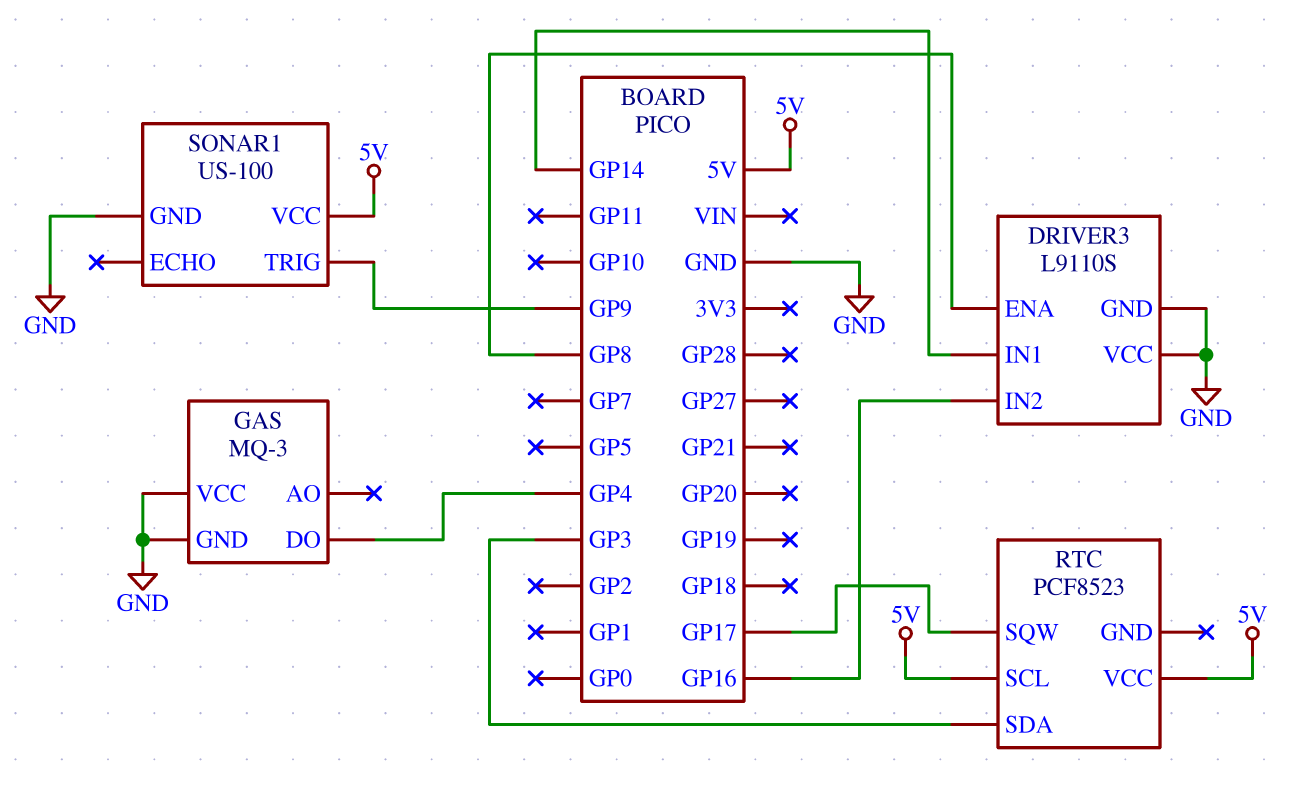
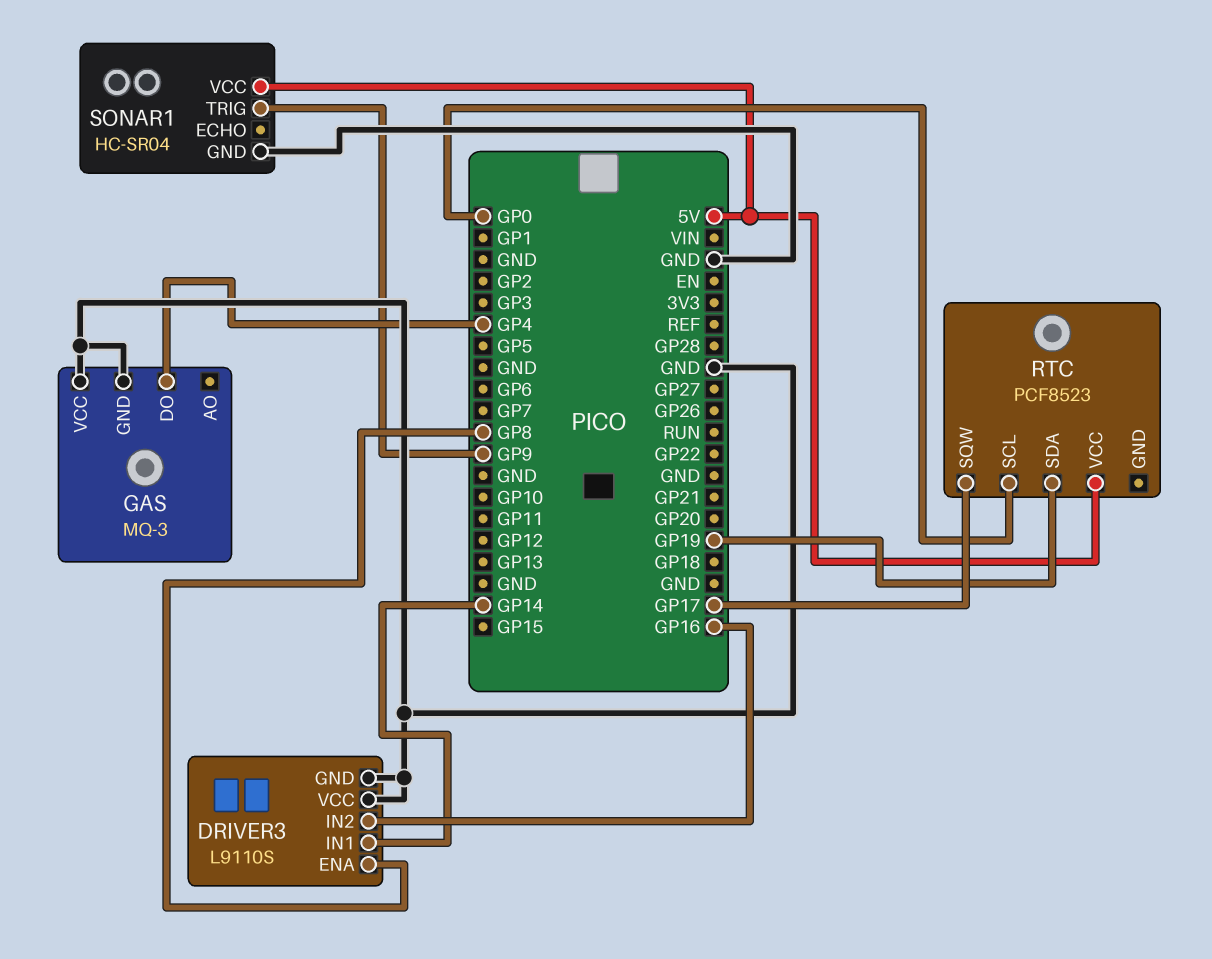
RTC pin SCL: 5V -> GP0
RTC pin SDA: GP3 -> GP19
SONAR1: US-100 -> HC-SR04

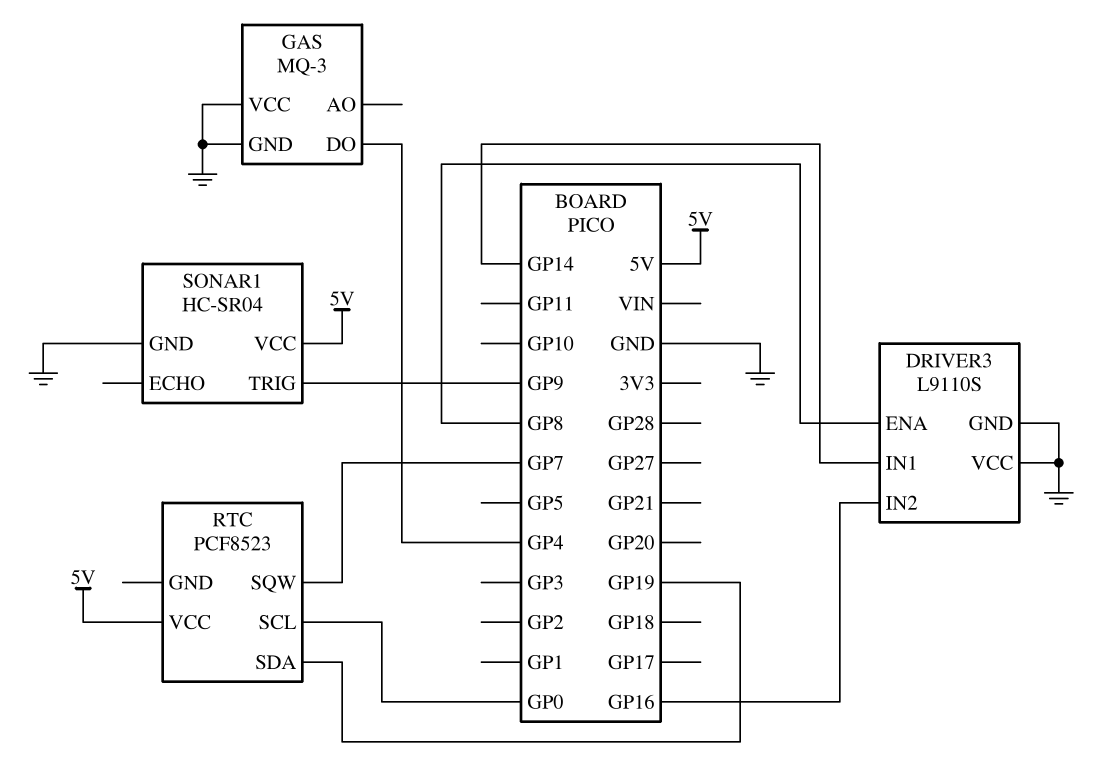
RTC pin SQW: GP17 -> GP7

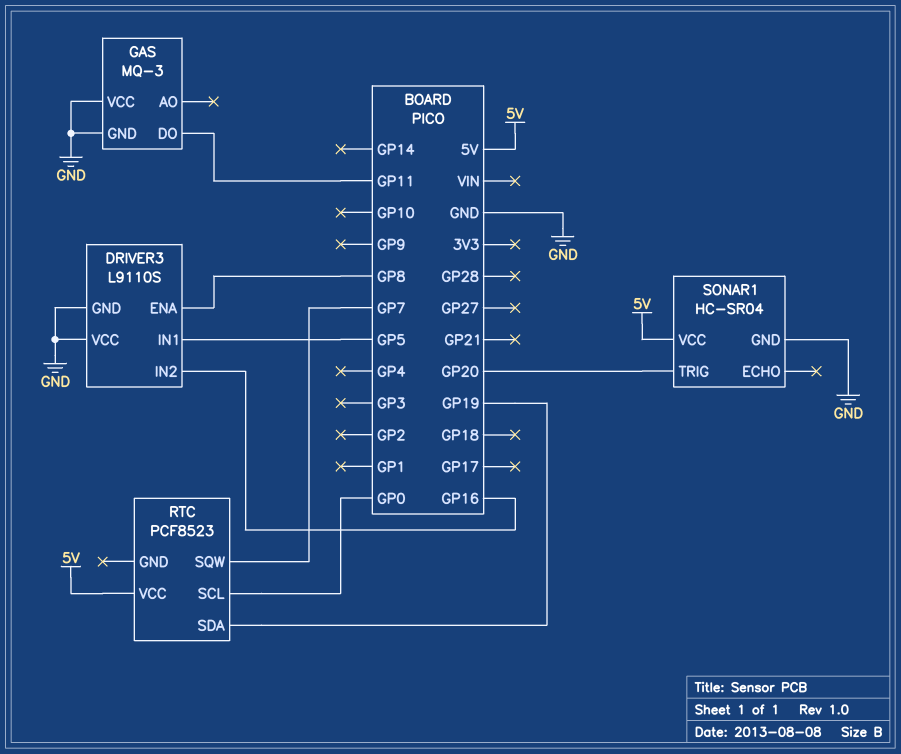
DRIVER3 pin IN1: GP14 -> GP5
GAS pin DO: GP4 -> GP11
SONAR1 pin TRIG: GP9 -> GP20

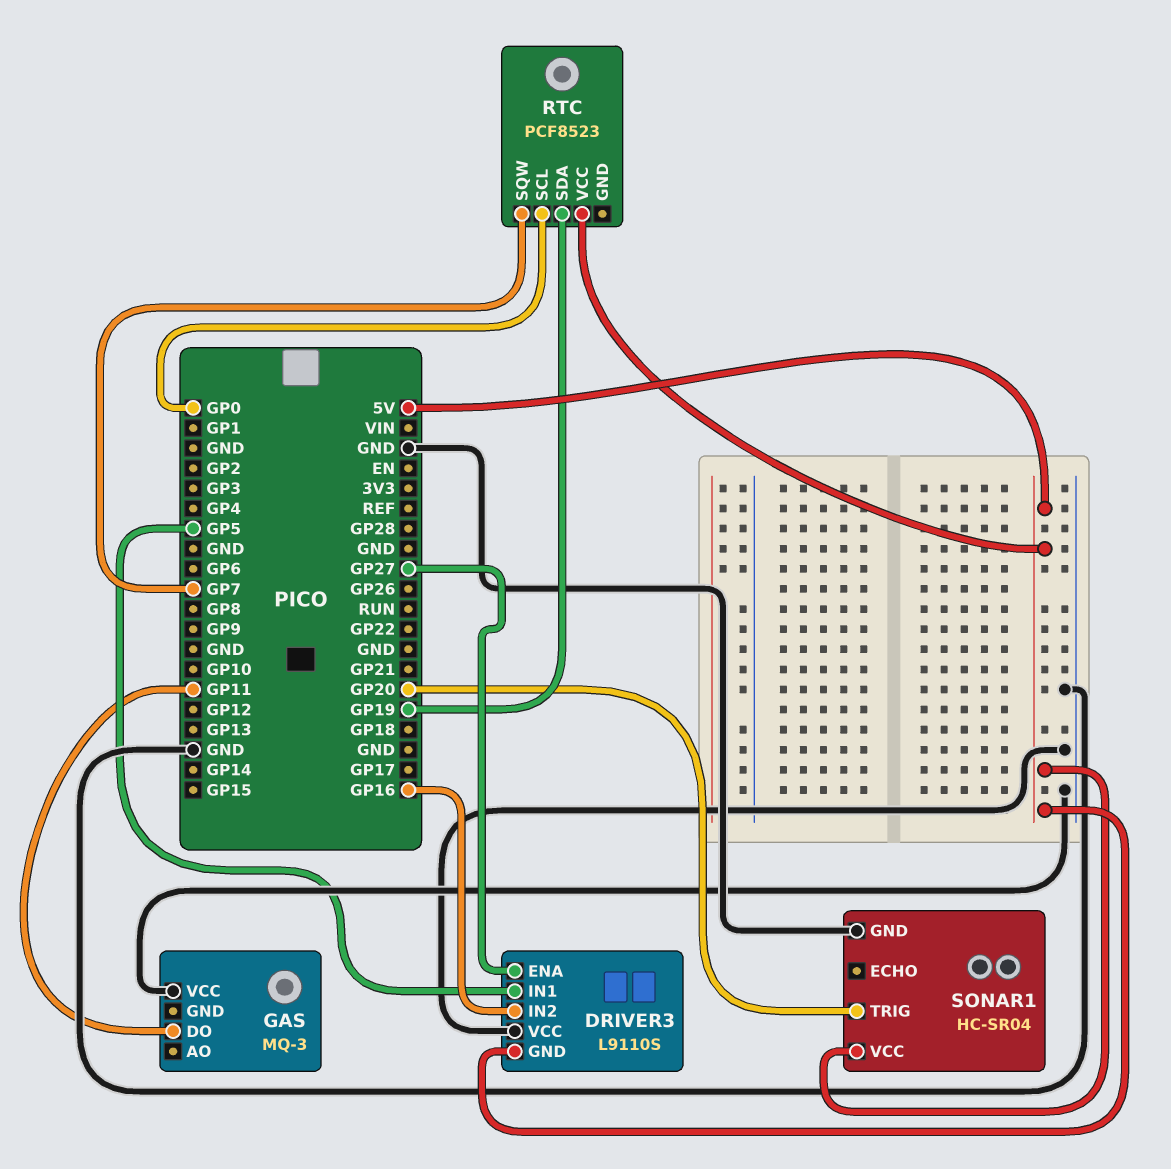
DRIVER3 pin ENA: GP8 -> GP27
DRIVER3 pin GND: GND -> 5V
GAS pin GND: GND -> none

